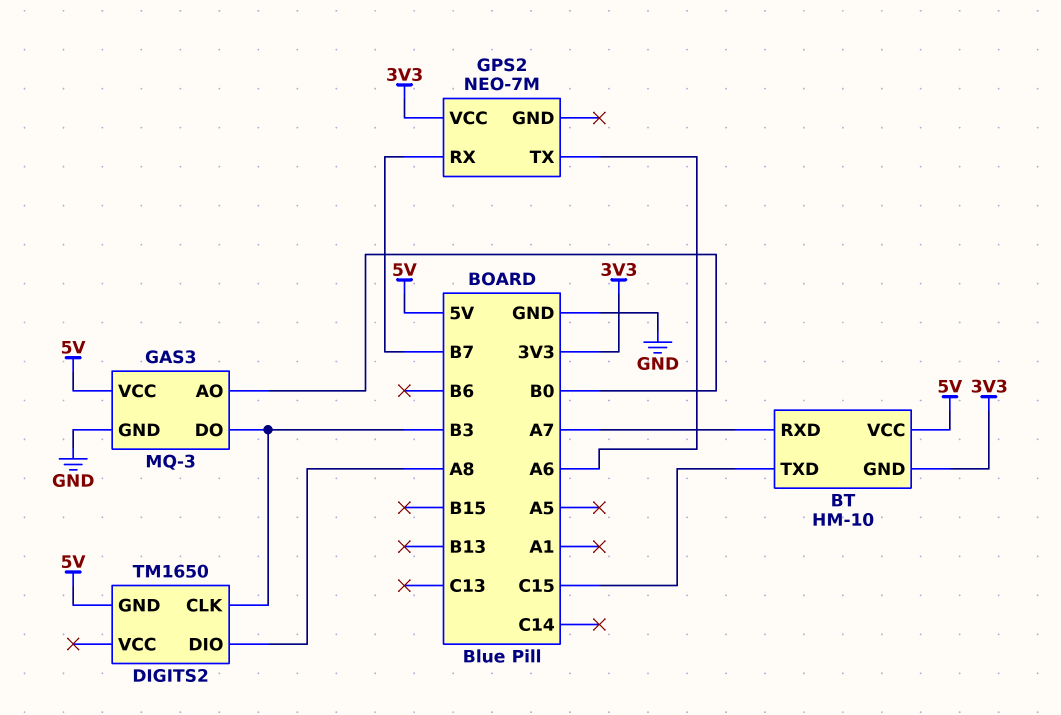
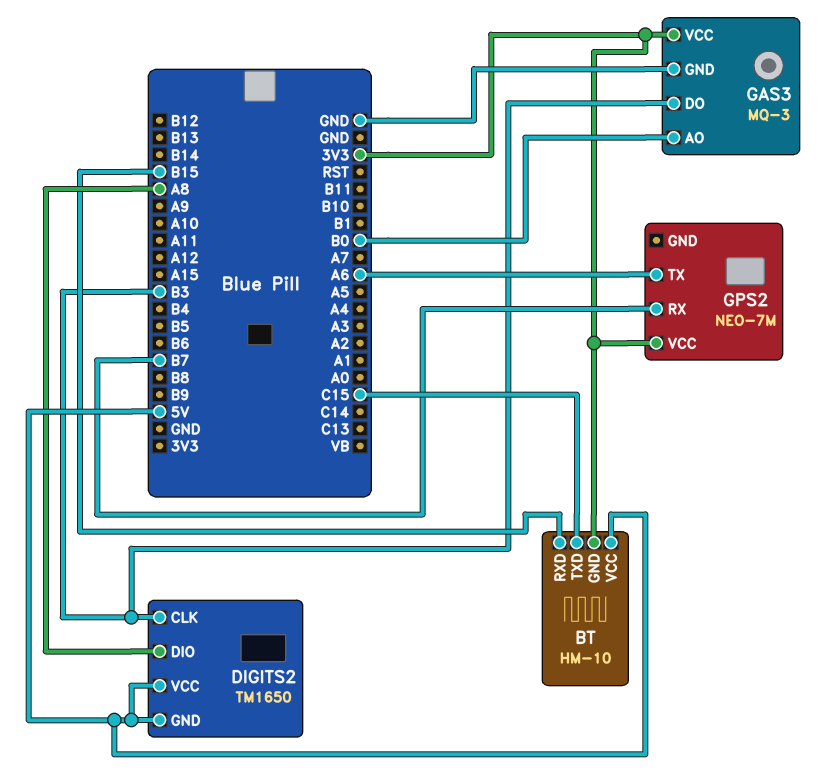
BT pin RXD: A7 -> B15
DIGITS2 pin VCC: none -> 5V
GAS3 pin VCC: 5V -> 3V3

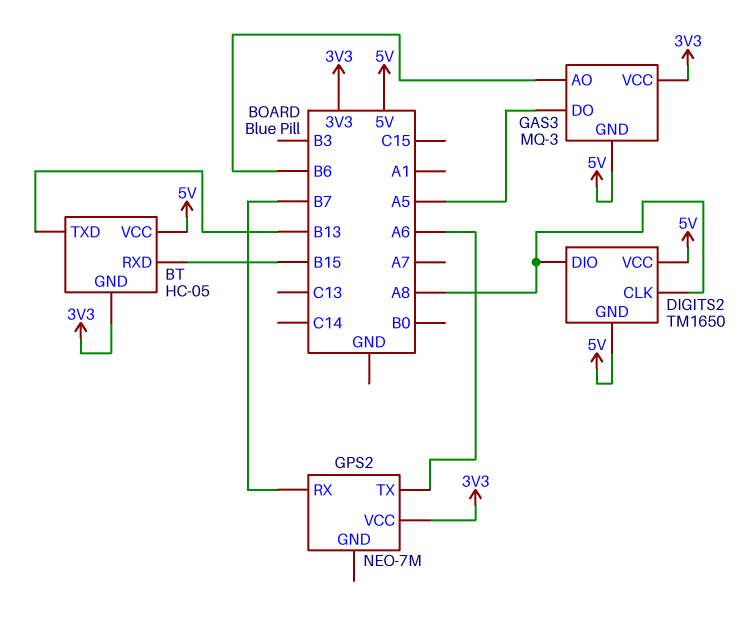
BT: HM-10 -> HC-05
BT pin TXD: C15 -> B13
DIGITS2 pin CLK: B3 -> A8
GAS3 pin AO: B0 -> B6
GAS3 pin DO: B3 -> A5
GAS3 pin GND: GND -> 5V

